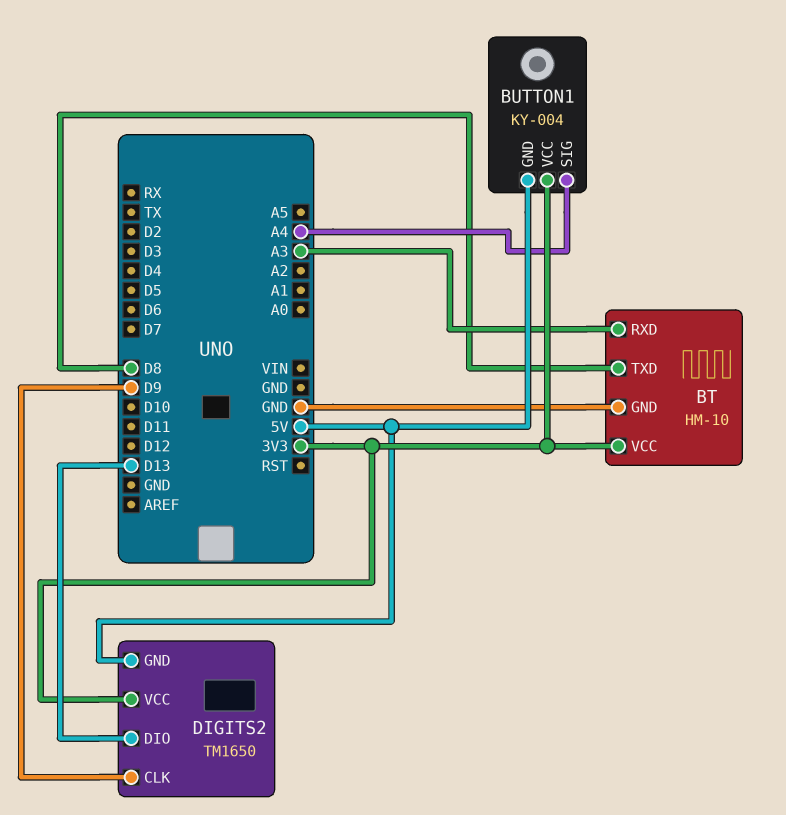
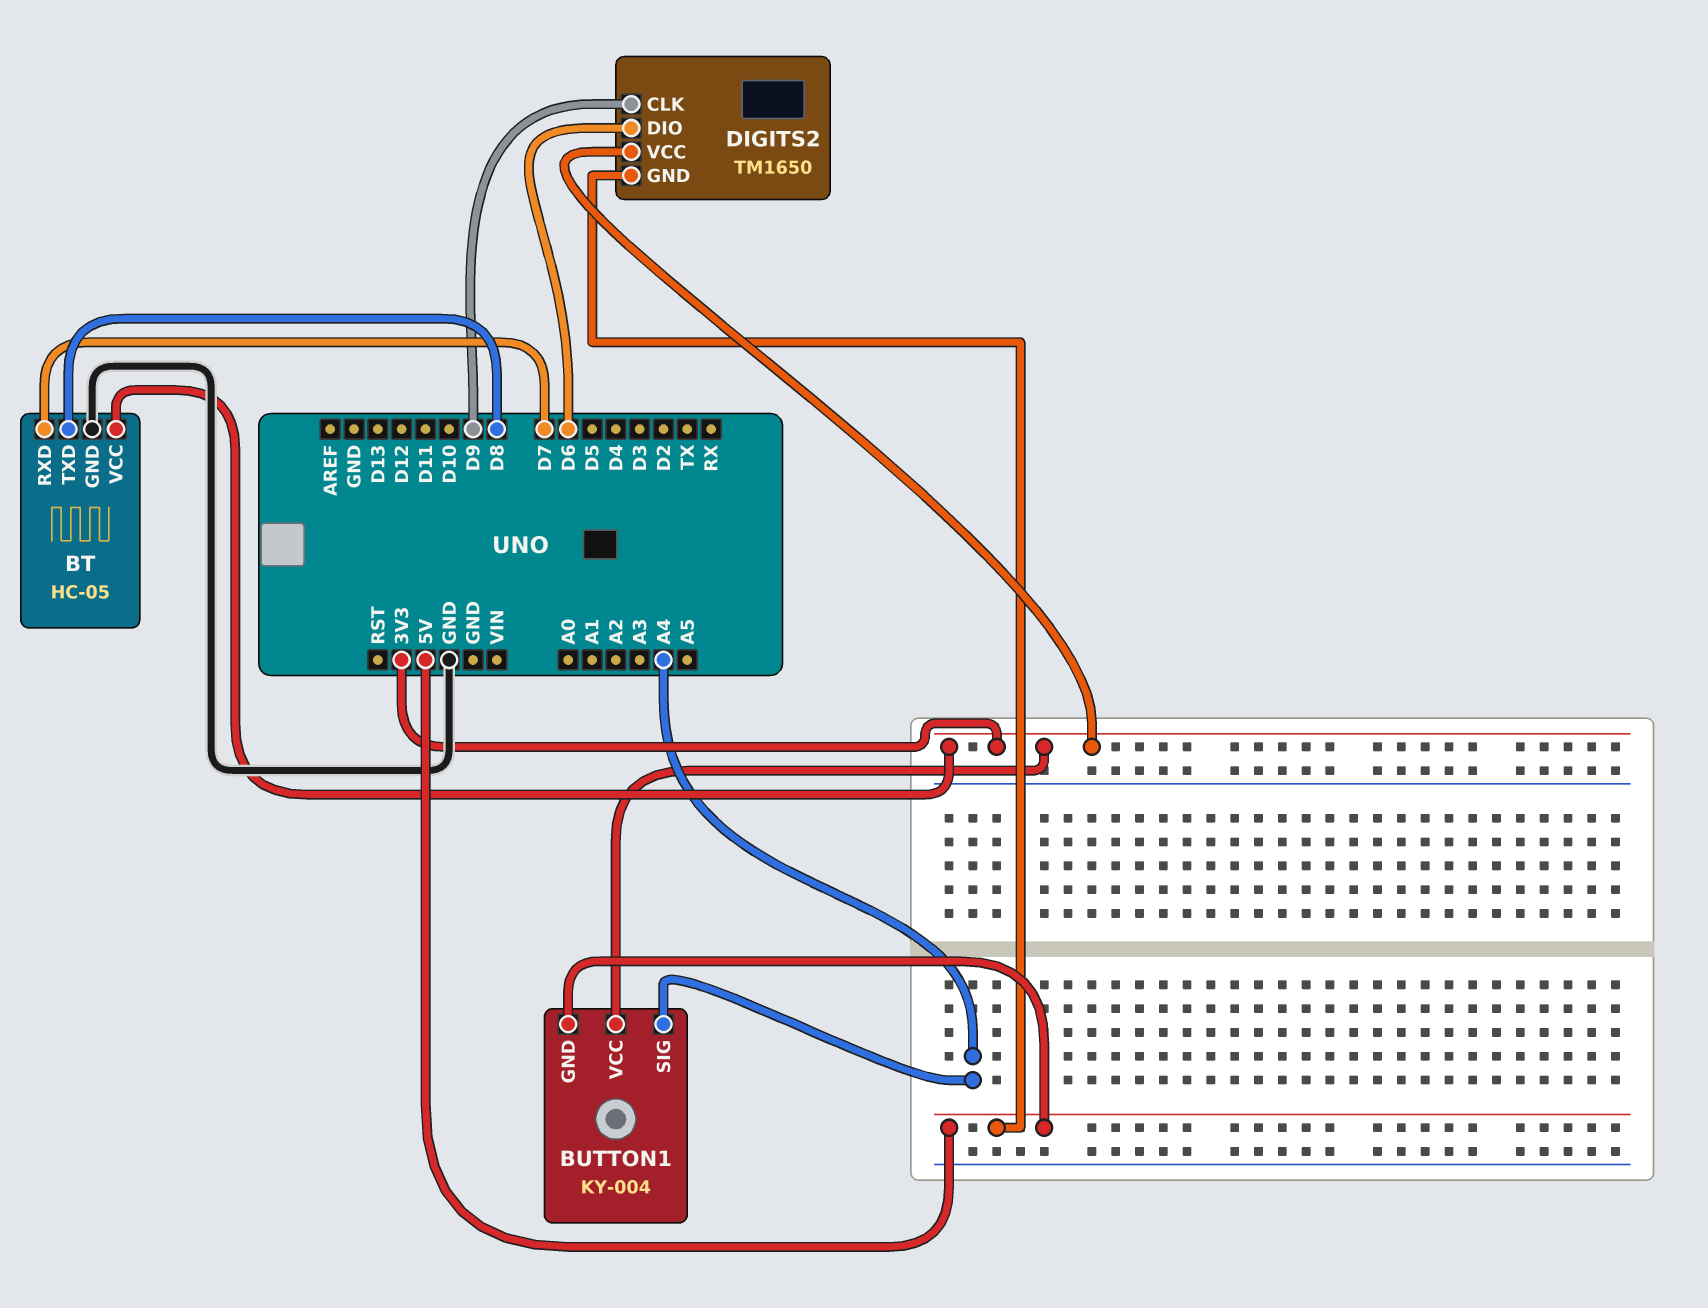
BT: HM-10 -> HC-05
BT pin RXD: A3 -> D7
DIGITS2 pin DIO: D13 -> D6

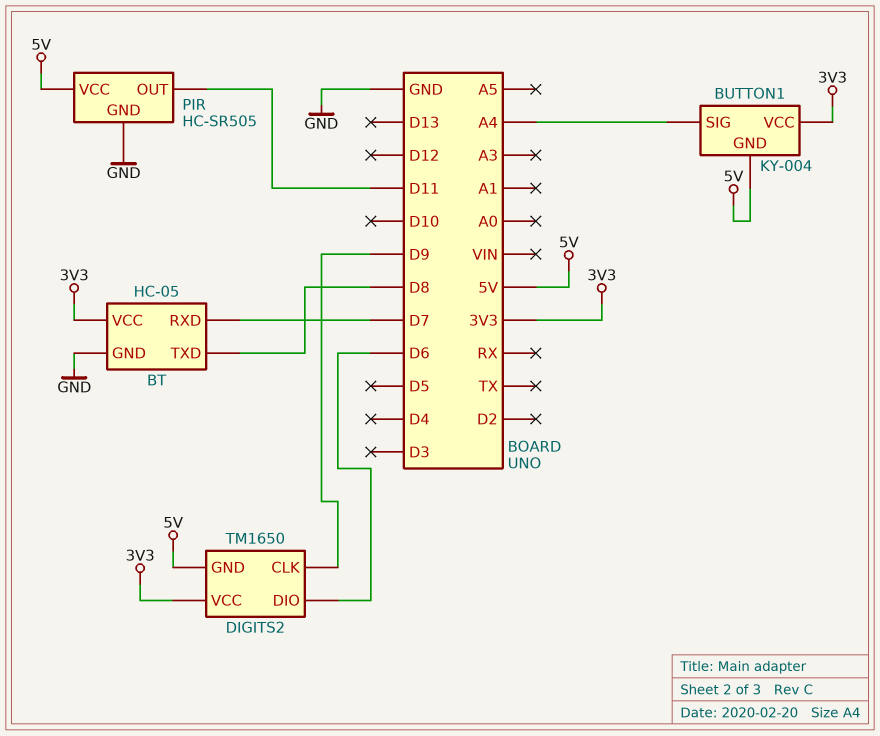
PIR: none -> HC-SR505
PIR pin GND: none -> GND
PIR pin OUT: none -> D11
PIR pin VCC: none -> 5V

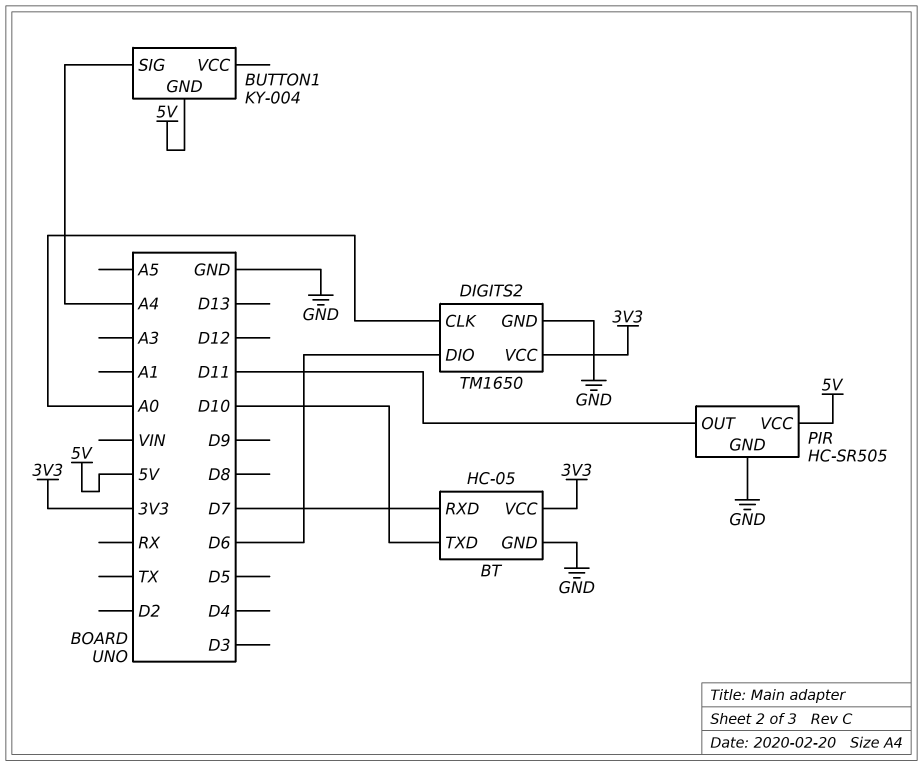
BT pin TXD: D8 -> D10
BUTTON1 pin VCC: 3V3 -> none
DIGITS2 pin CLK: D9 -> A0
DIGITS2 pin GND: 5V -> GND

